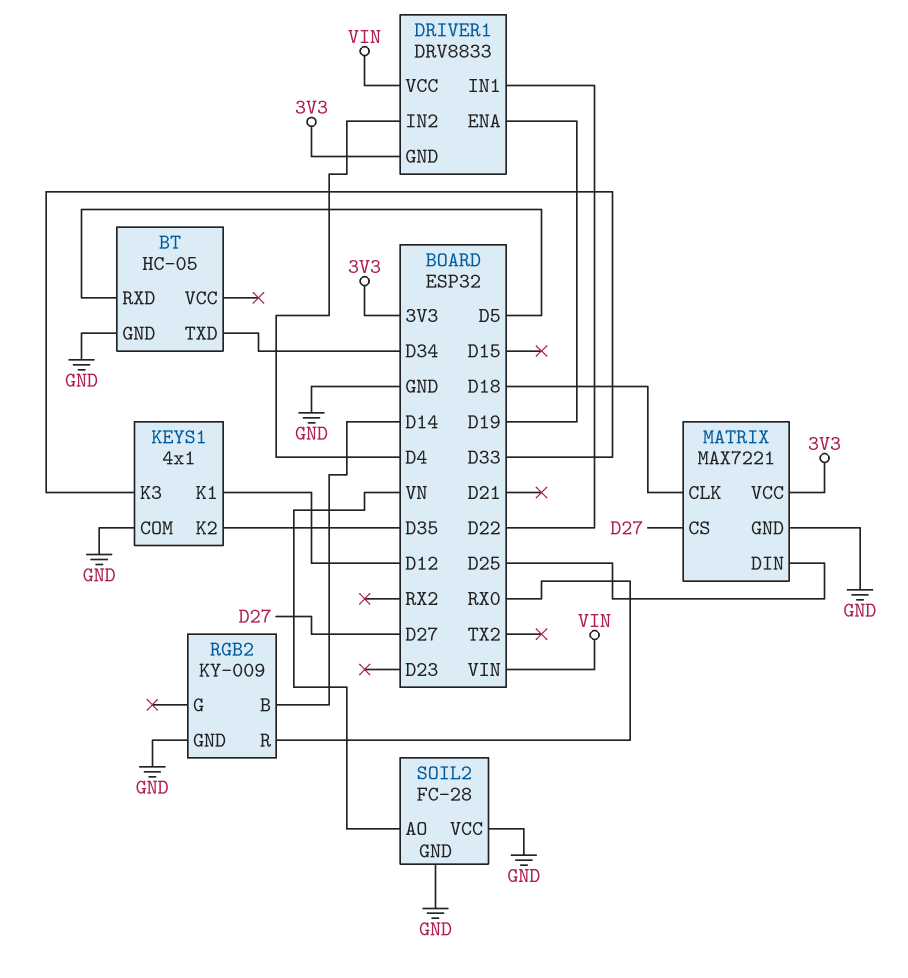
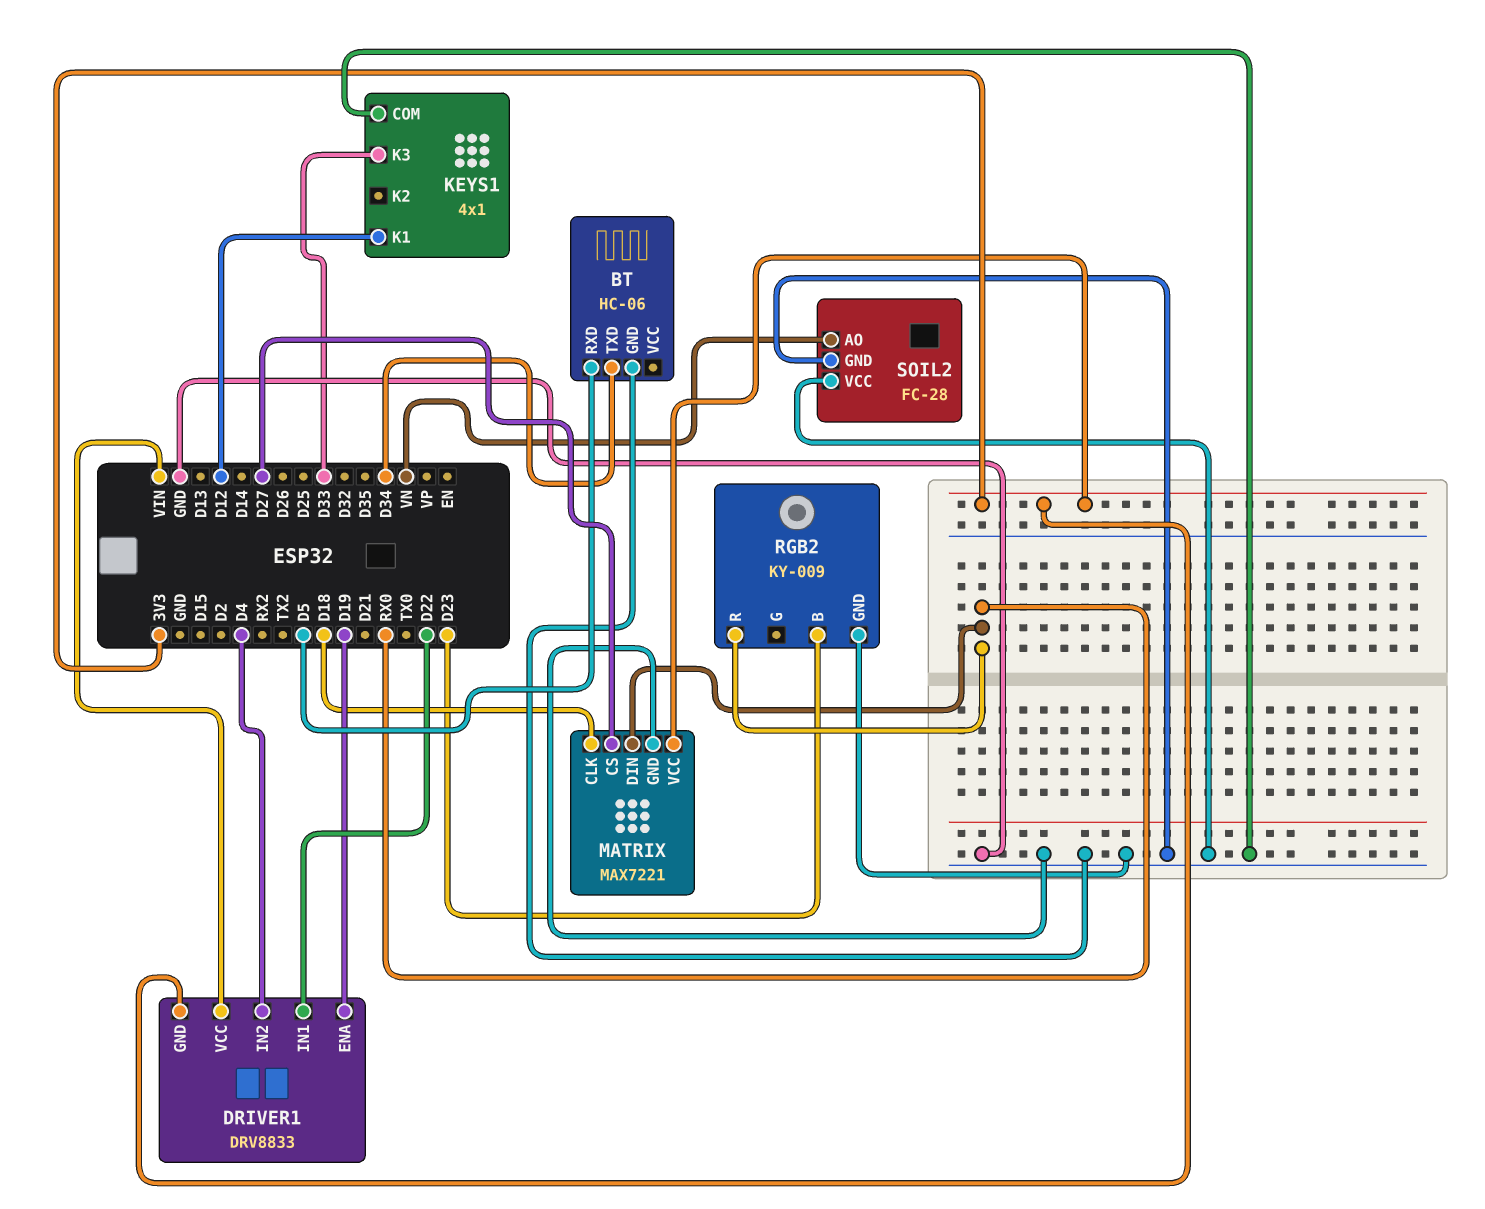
BT: HC-05 -> HC-06
KEYS1 pin K2: D35 -> none
MATRIX pin DIN: D25 -> RX0
RGB2 pin B: D14 -> D23

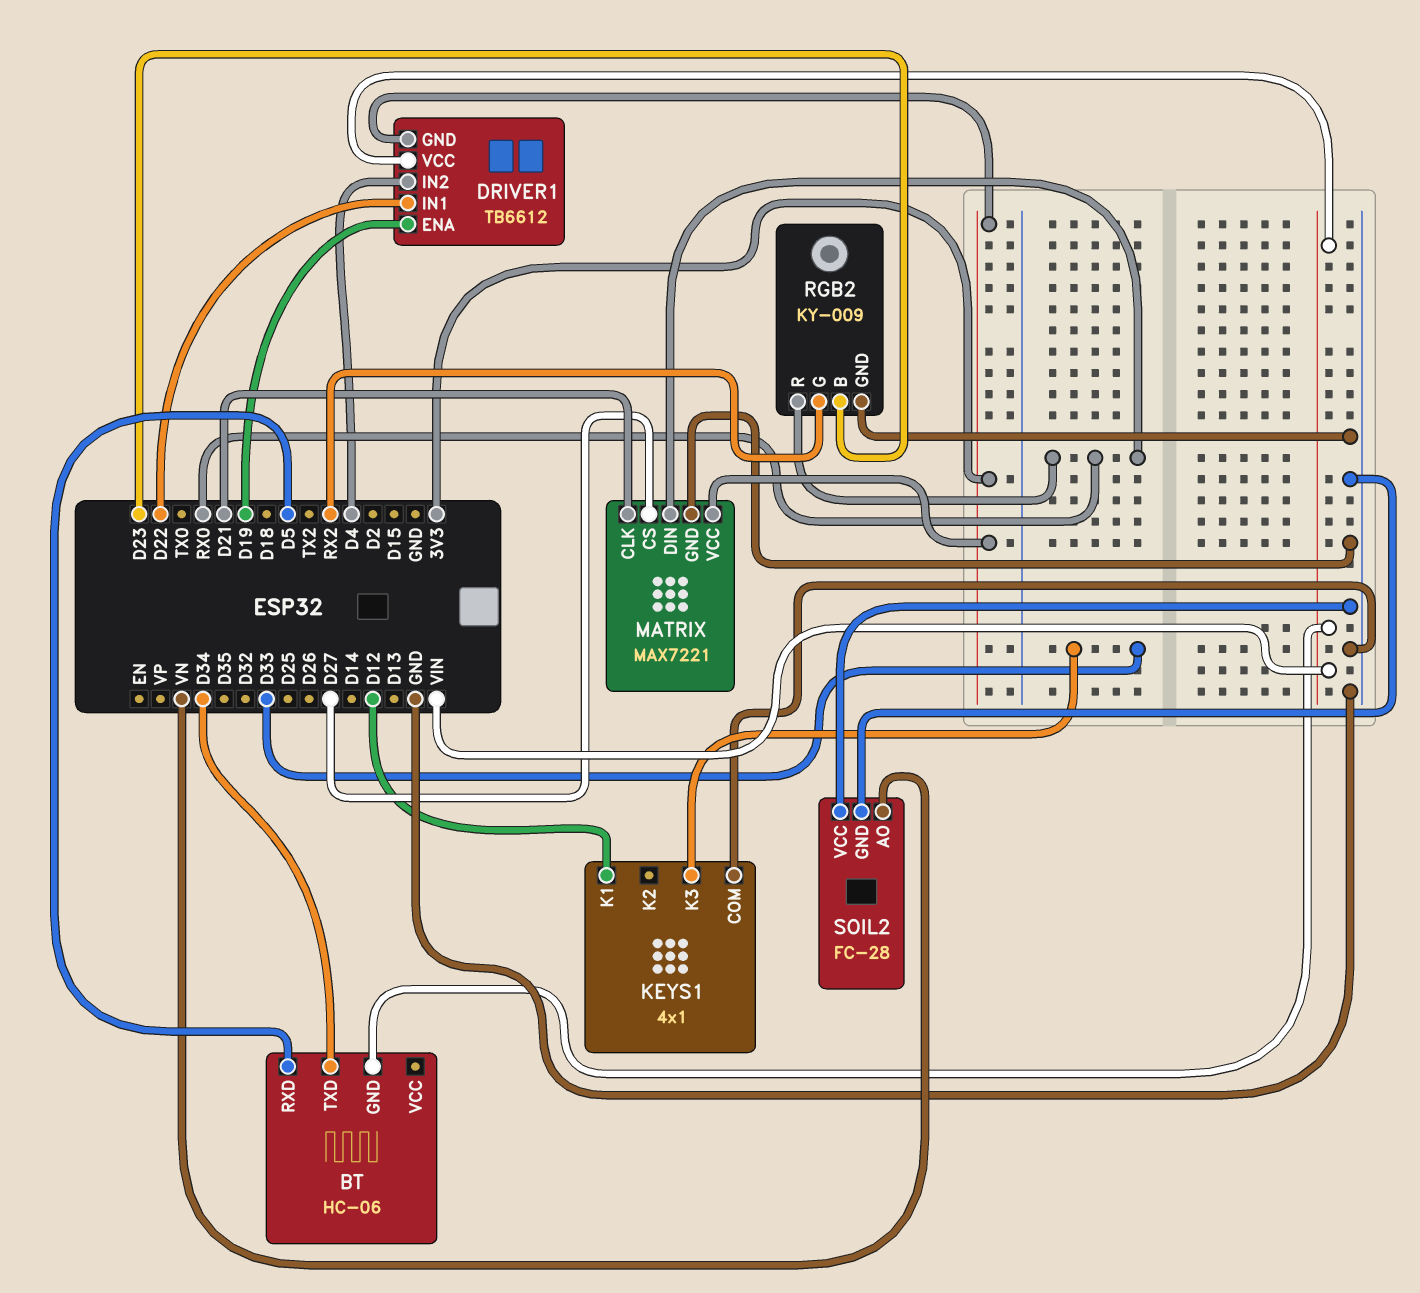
BT pin GND: GND -> VIN
DRIVER1: DRV8833 -> TB6612
MATRIX pin CLK: D18 -> D21
RGB2 pin G: none -> RX2

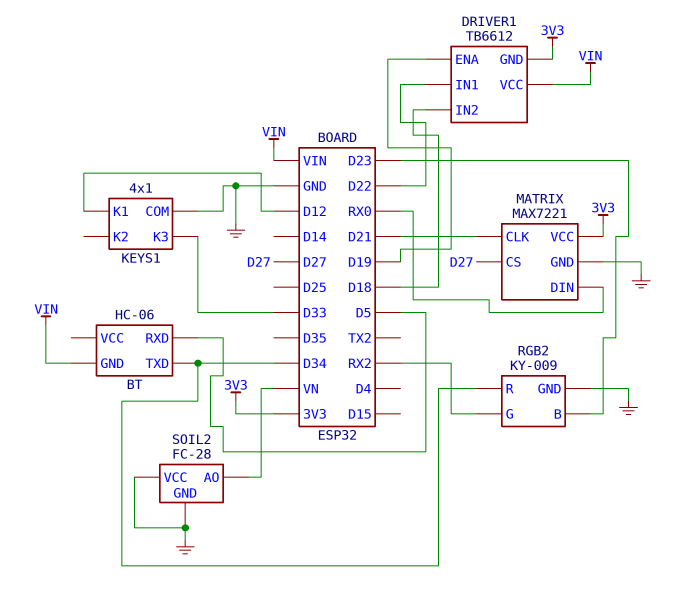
DRIVER1 pin IN2: D4 -> D18
RGB2 pin R: RX0 -> D34

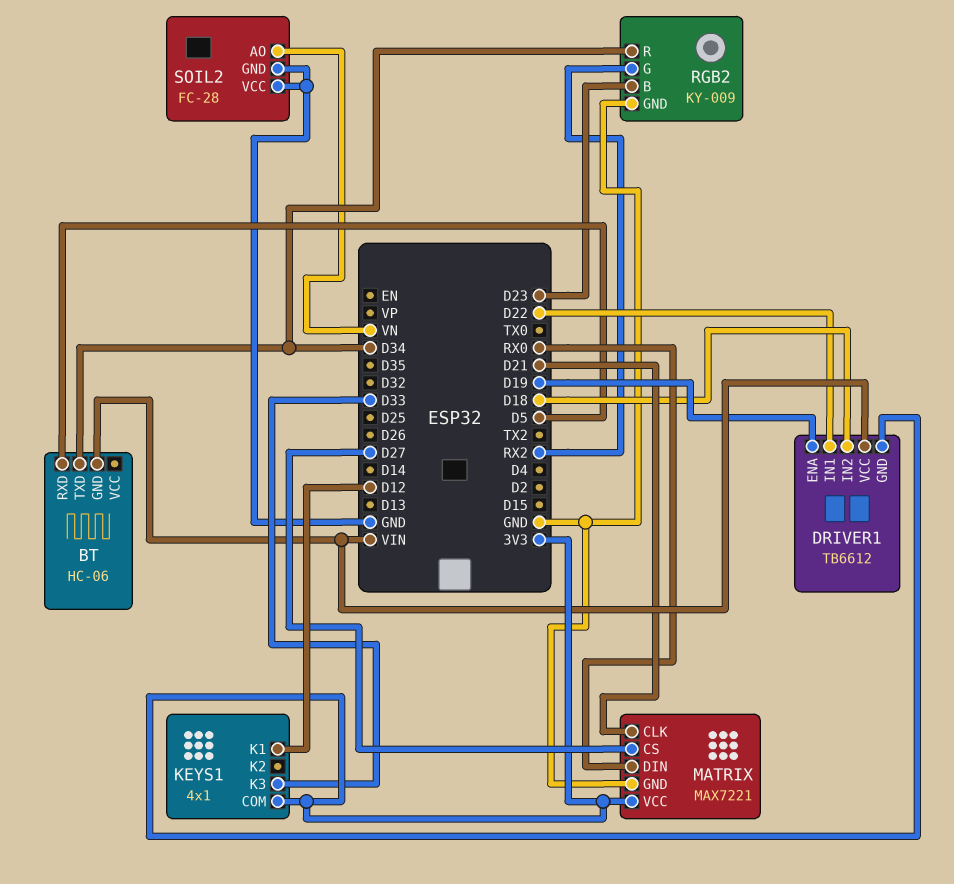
KEYS1 pin COM: GND -> 3V3

